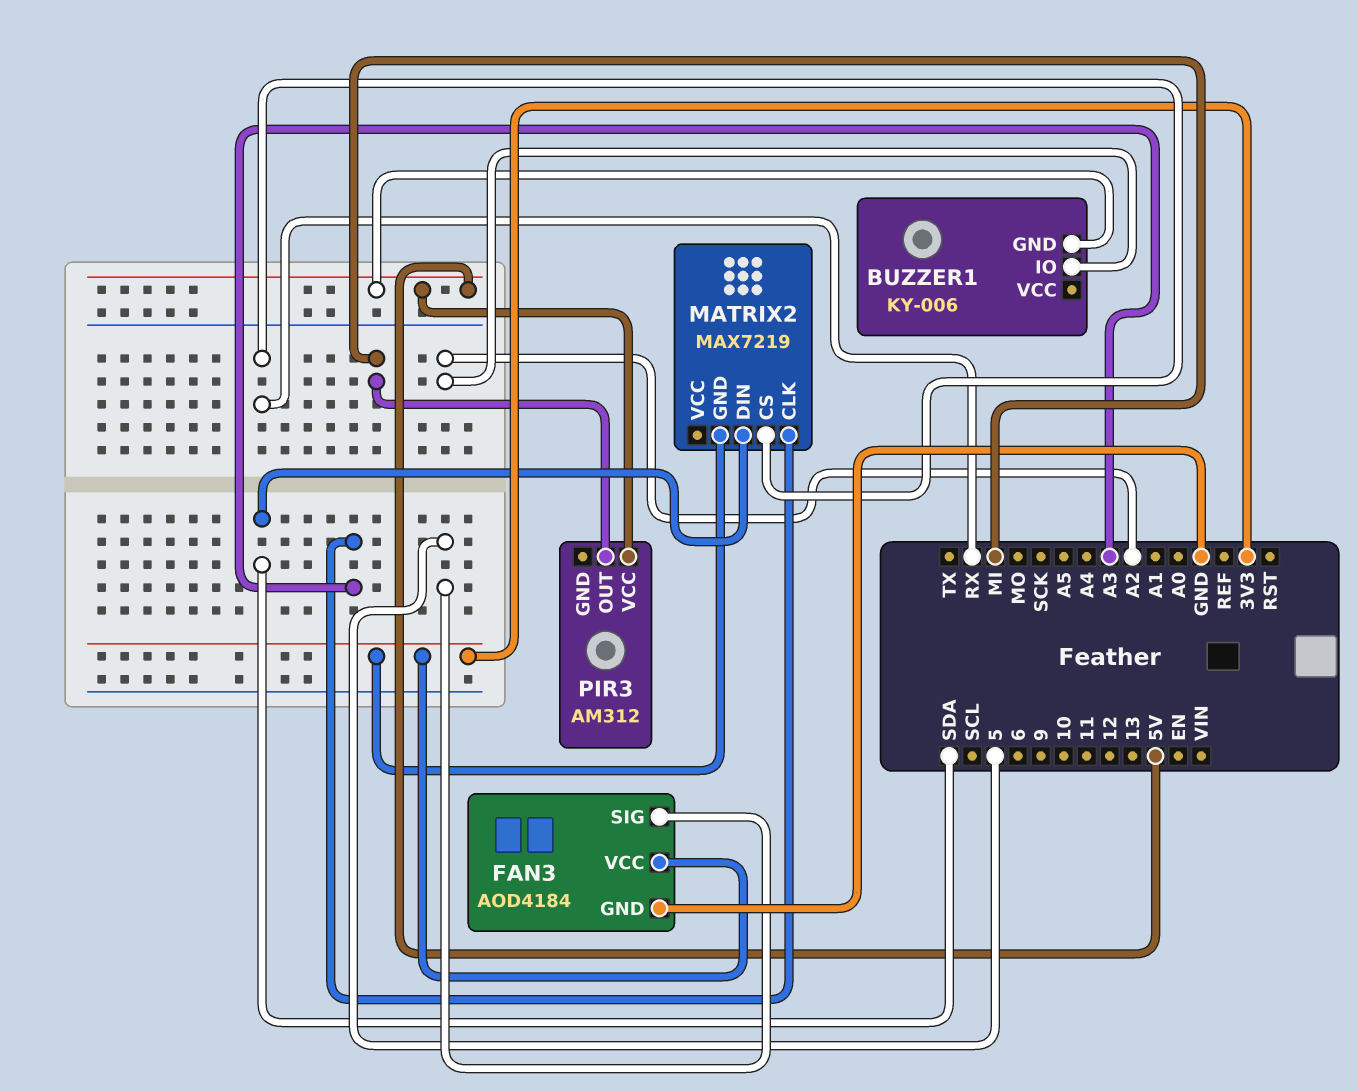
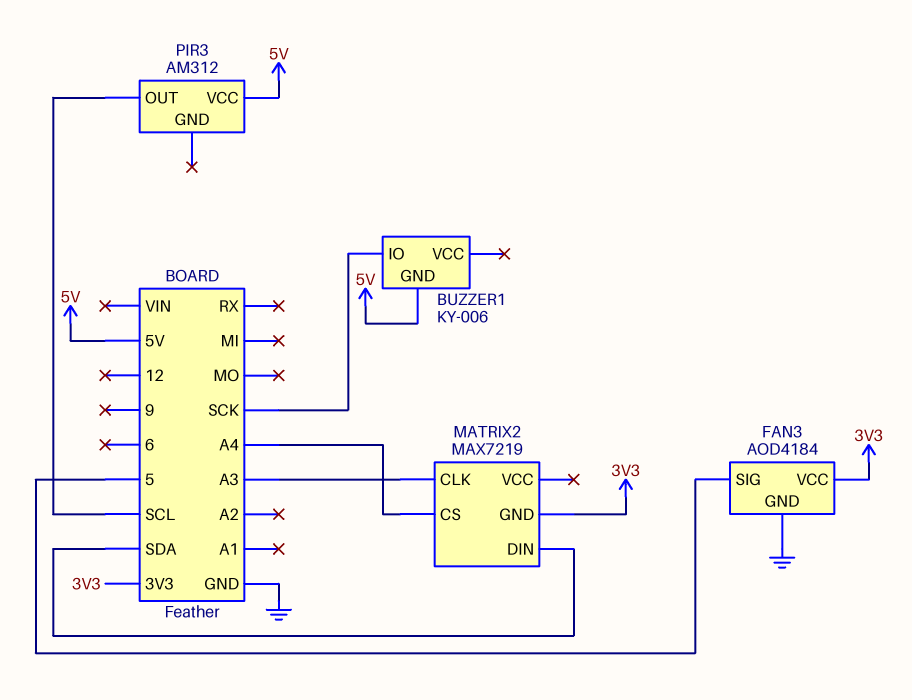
BUZZER1 pin IO: A2 -> SCK
MATRIX2 pin CS: RX -> A4
PIR3 pin OUT: MI -> SCL

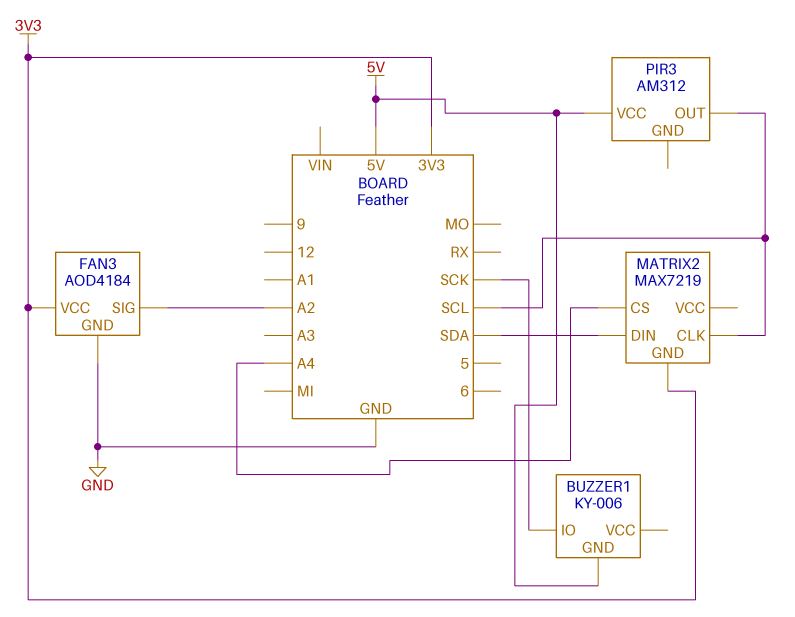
FAN3 pin SIG: 5 -> A2
MATRIX2 pin CLK: A3 -> SCL

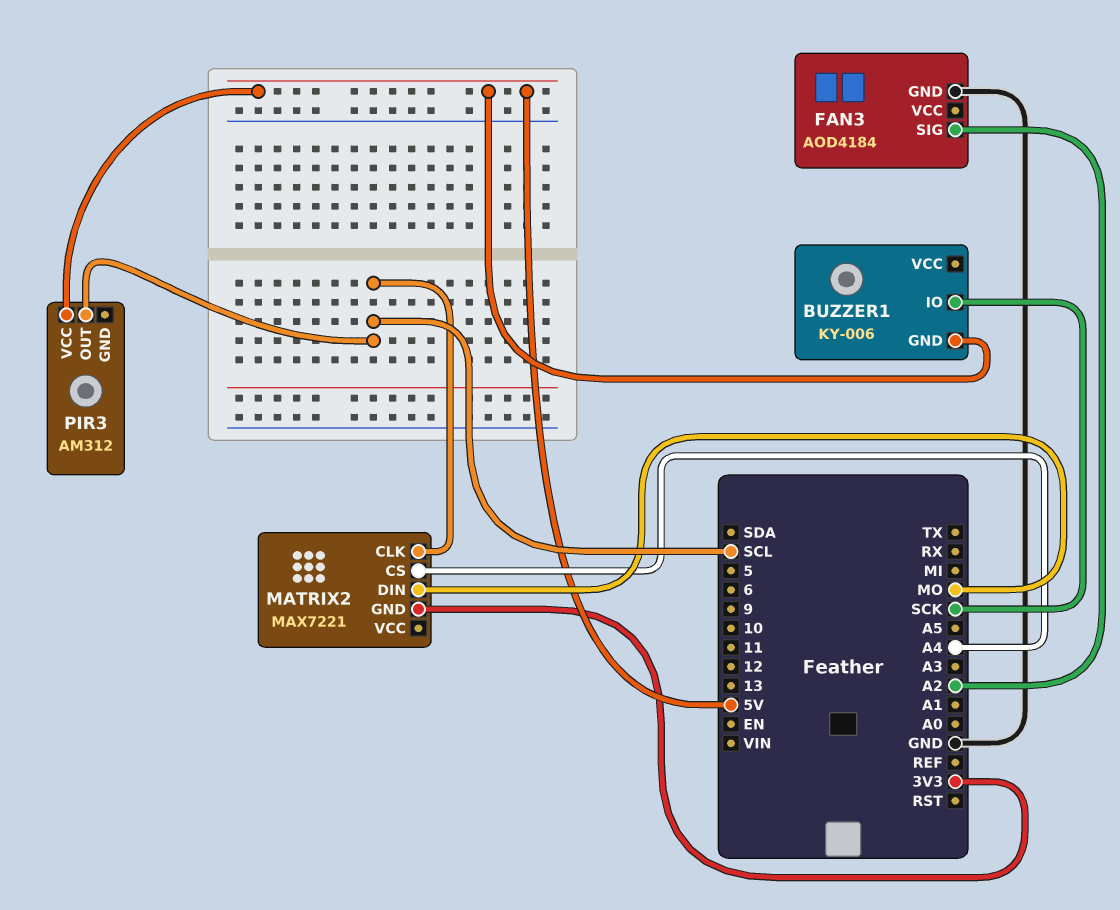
FAN3 pin VCC: 3V3 -> none
MATRIX2: MAX7219 -> MAX7221
MATRIX2 pin DIN: SDA -> MO

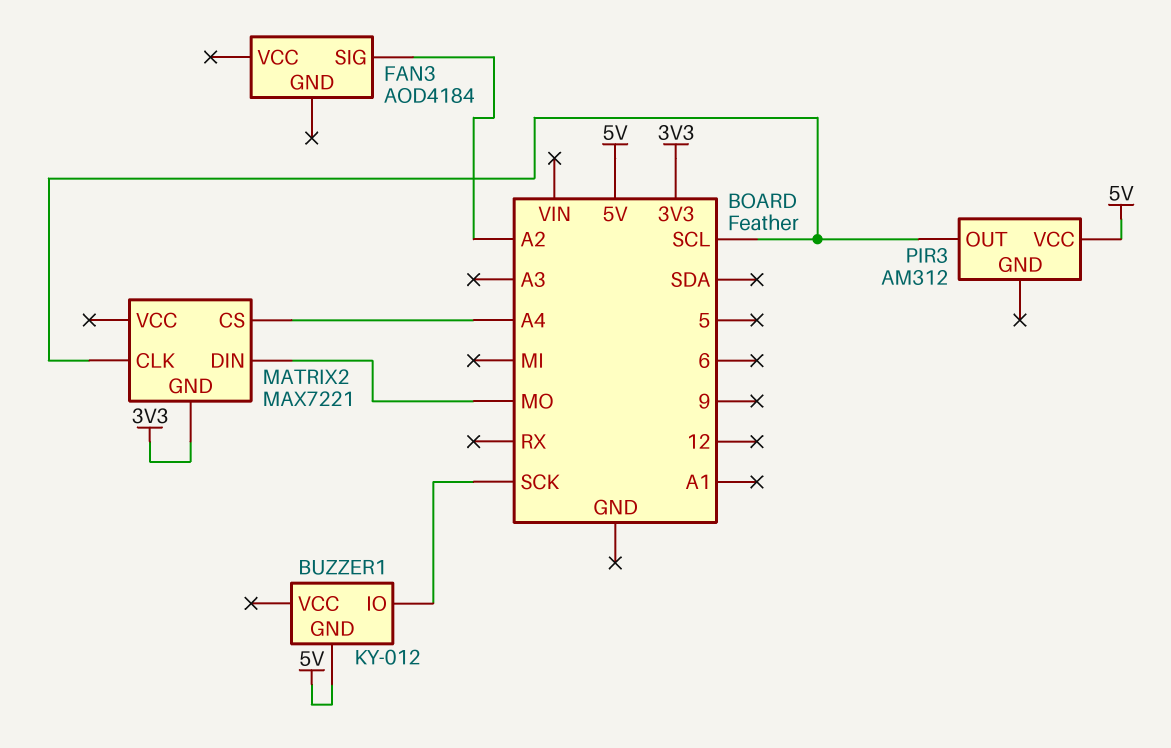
BUZZER1: KY-006 -> KY-012
FAN3 pin GND: GND -> none

